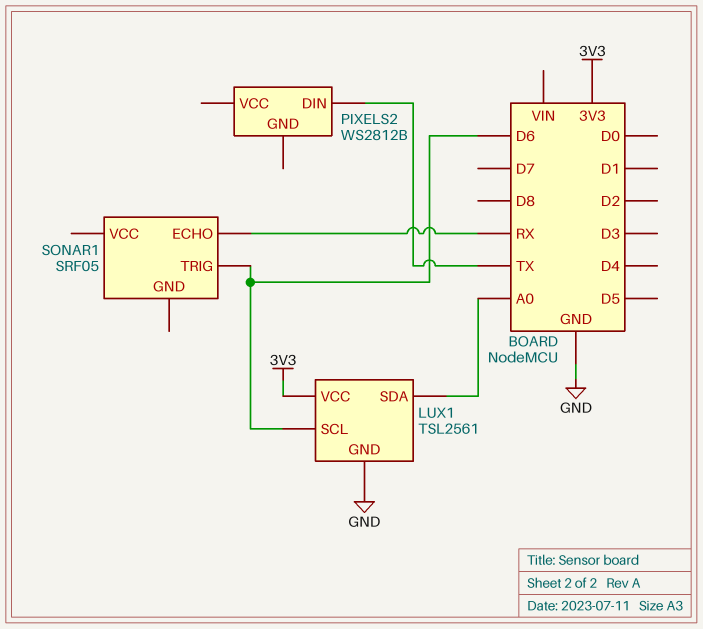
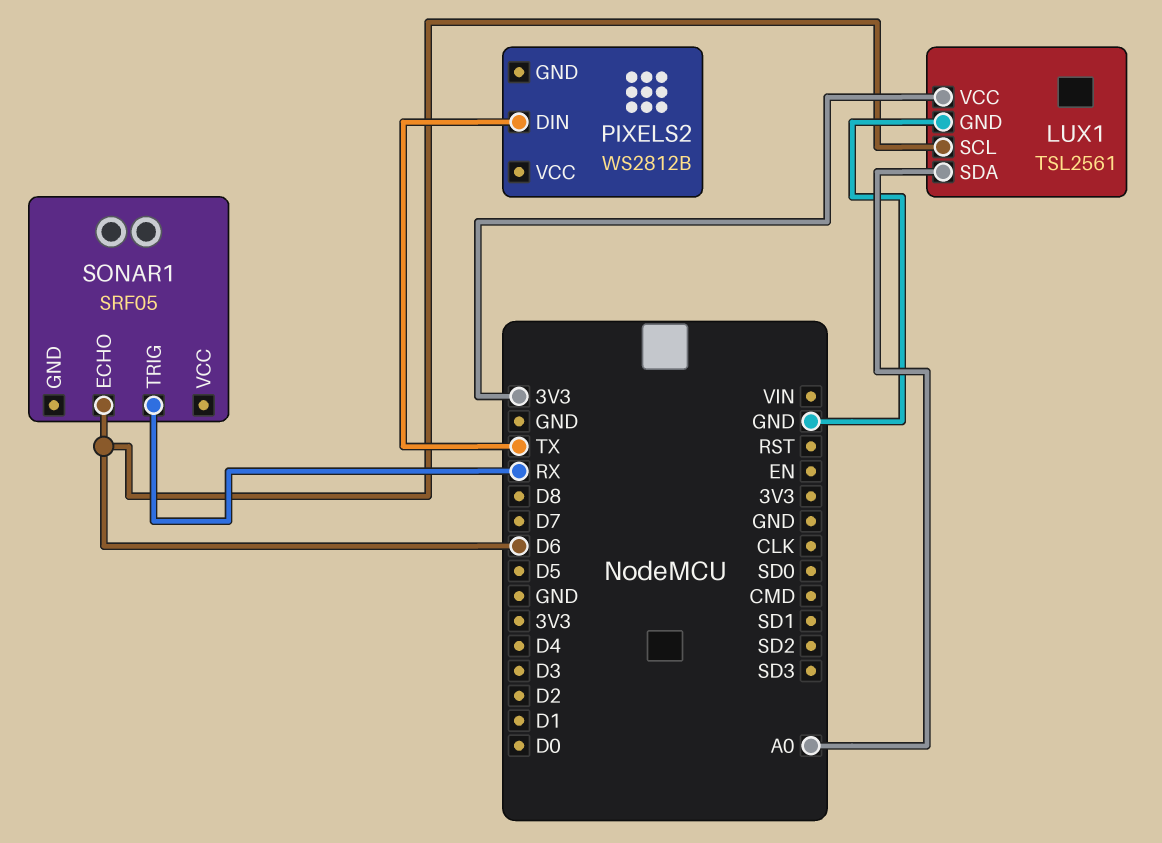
SONAR1 pin ECHO: RX -> D6
SONAR1 pin TRIG: D6 -> RX

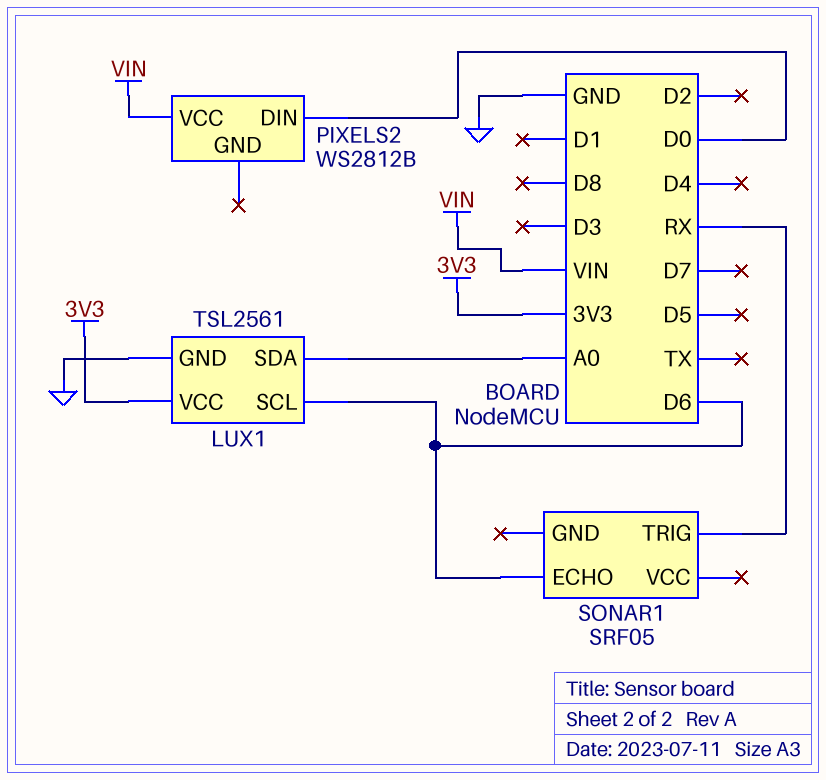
PIXELS2 pin DIN: TX -> D0
PIXELS2 pin VCC: none -> VIN

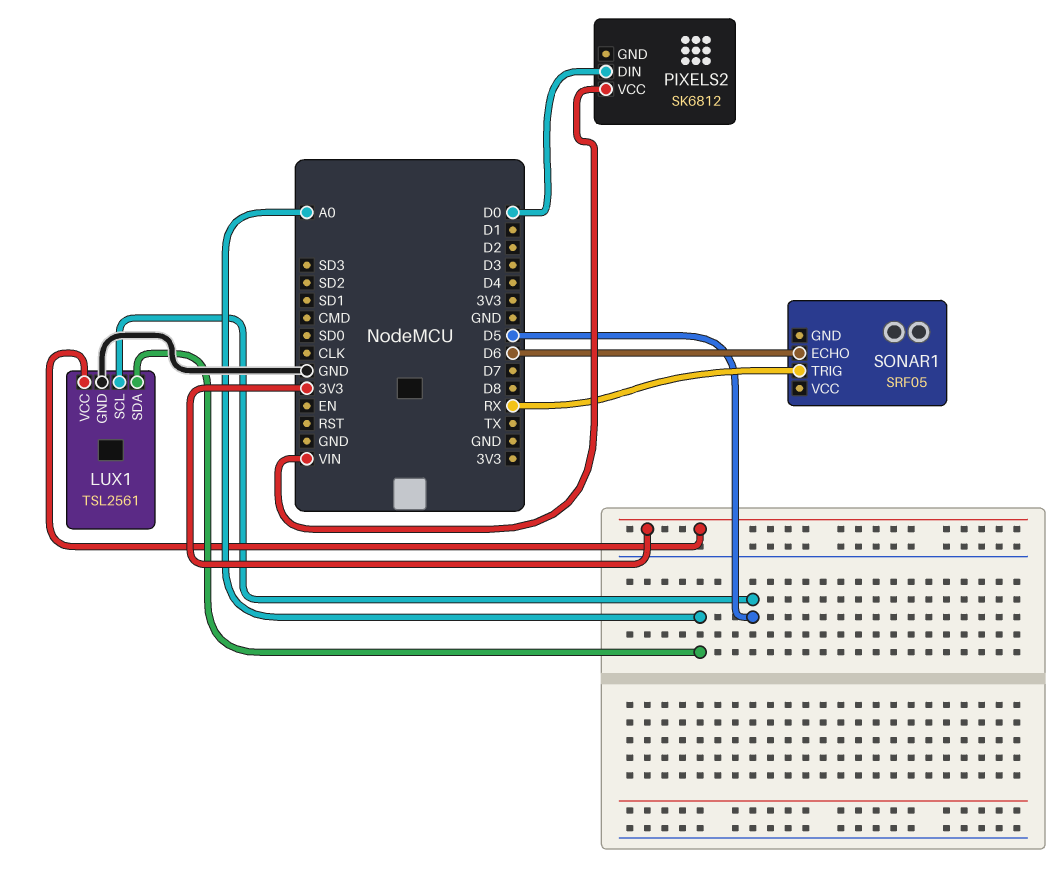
LUX1 pin SCL: D6 -> D5
PIXELS2: WS2812B -> SK6812

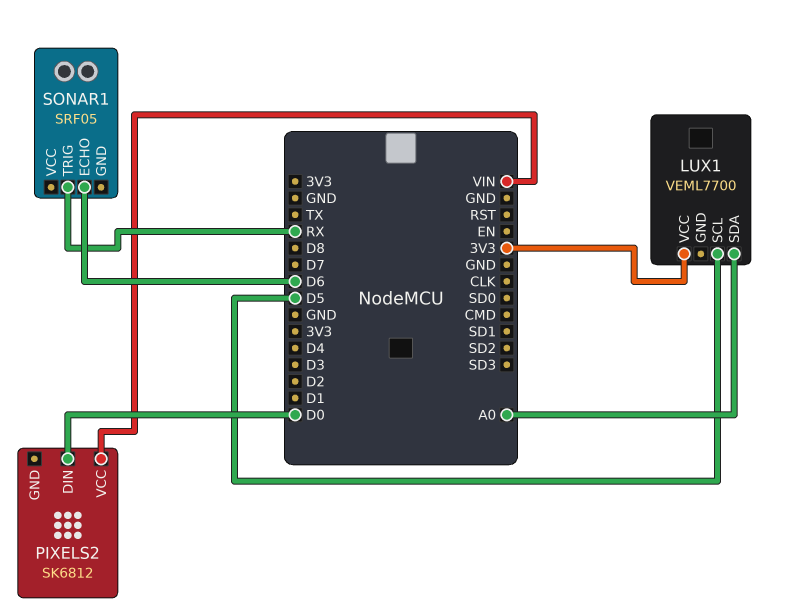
LUX1: TSL2561 -> VEML7700
LUX1 pin GND: GND -> none

